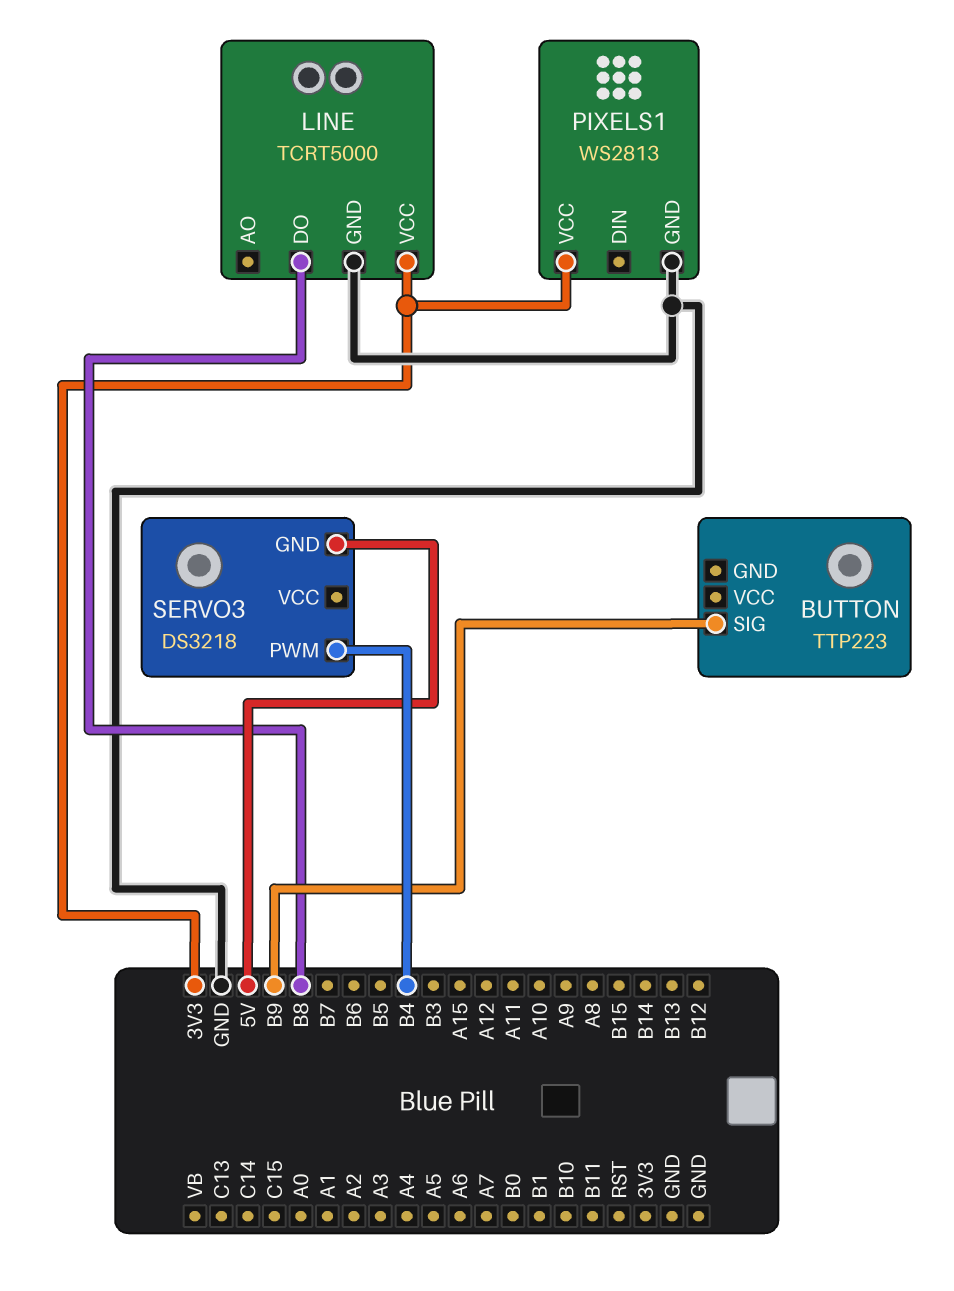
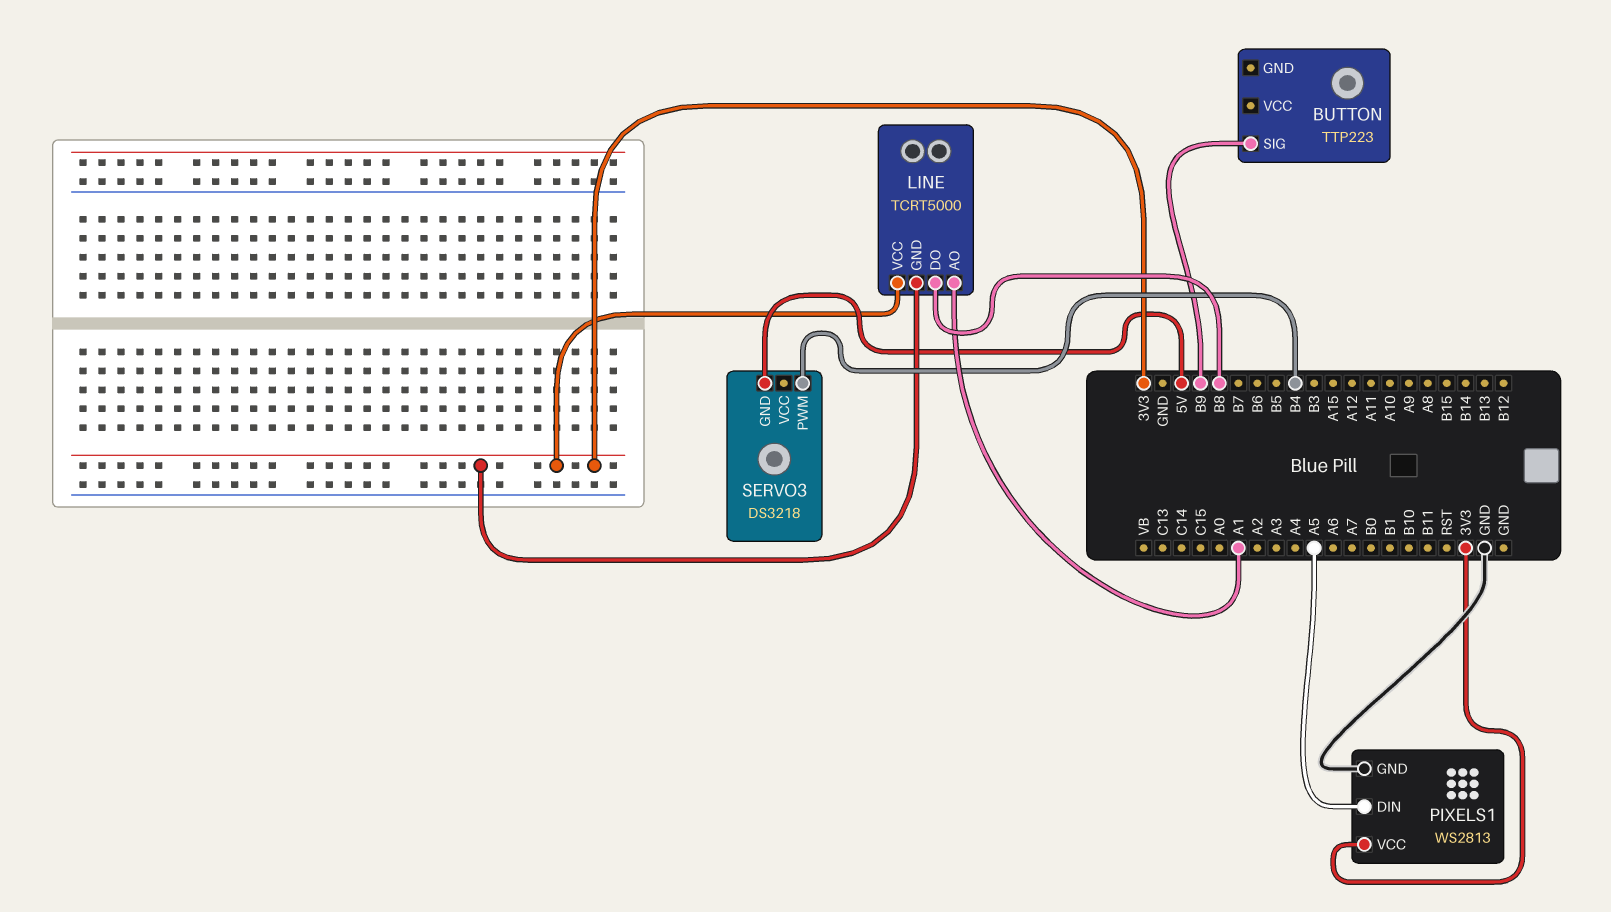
LINE pin AO: none -> A1
LINE pin GND: GND -> 3V3
PIXELS1 pin DIN: none -> A5

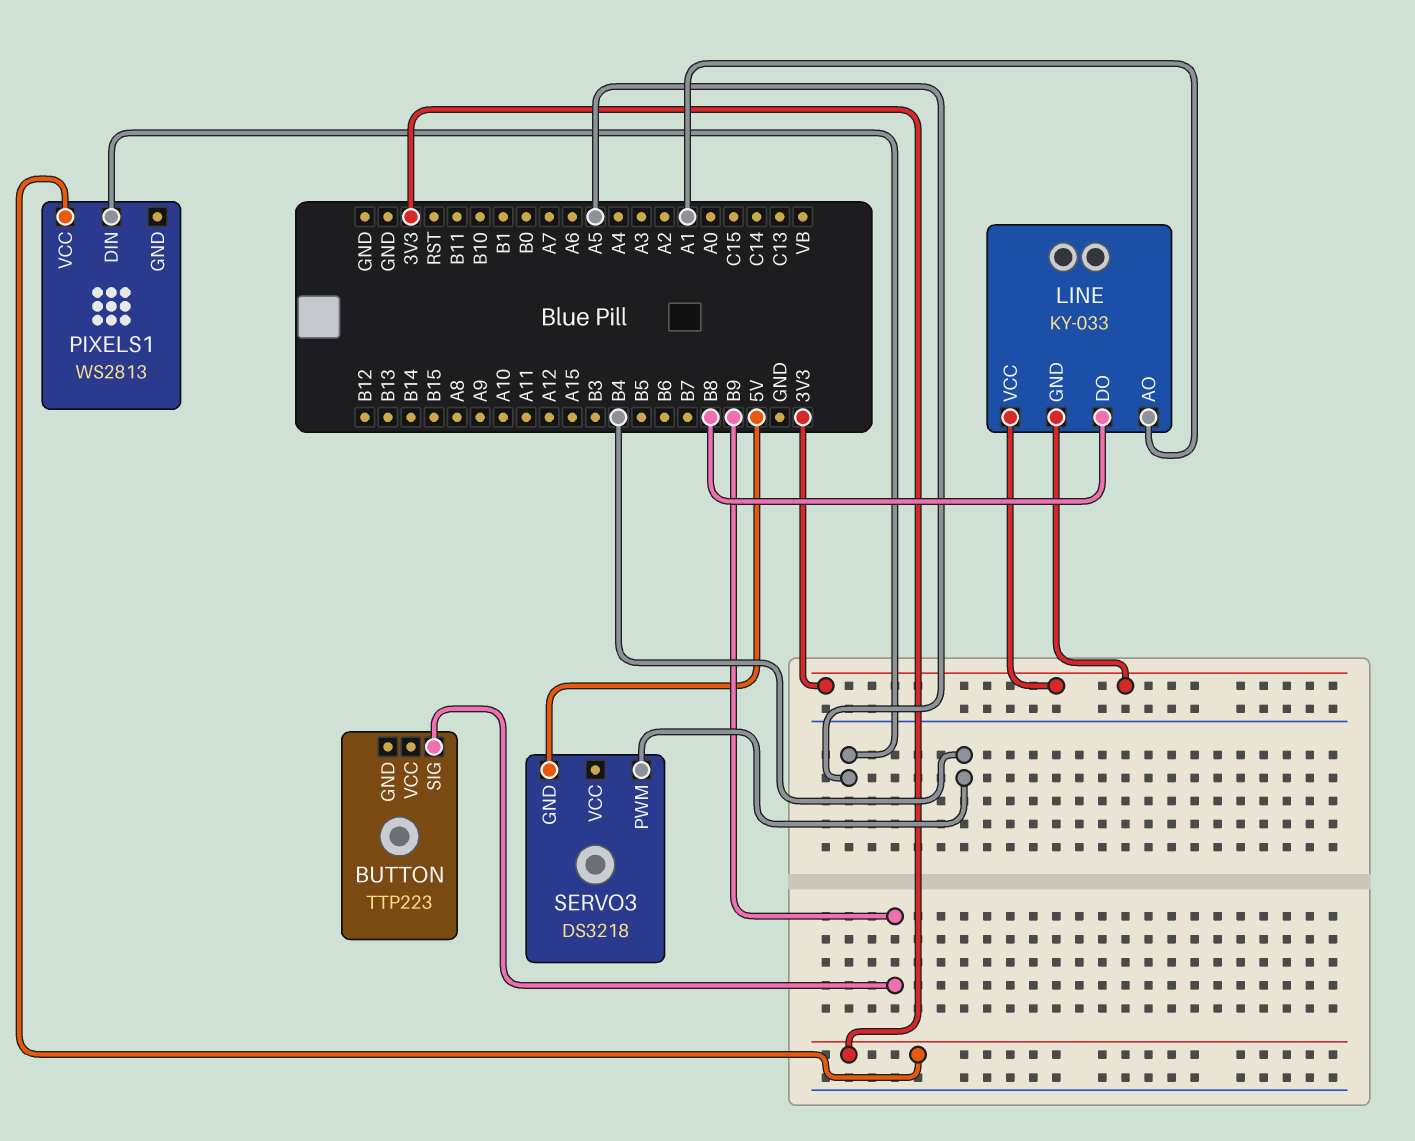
LINE: TCRT5000 -> KY-033
PIXELS1 pin GND: GND -> none

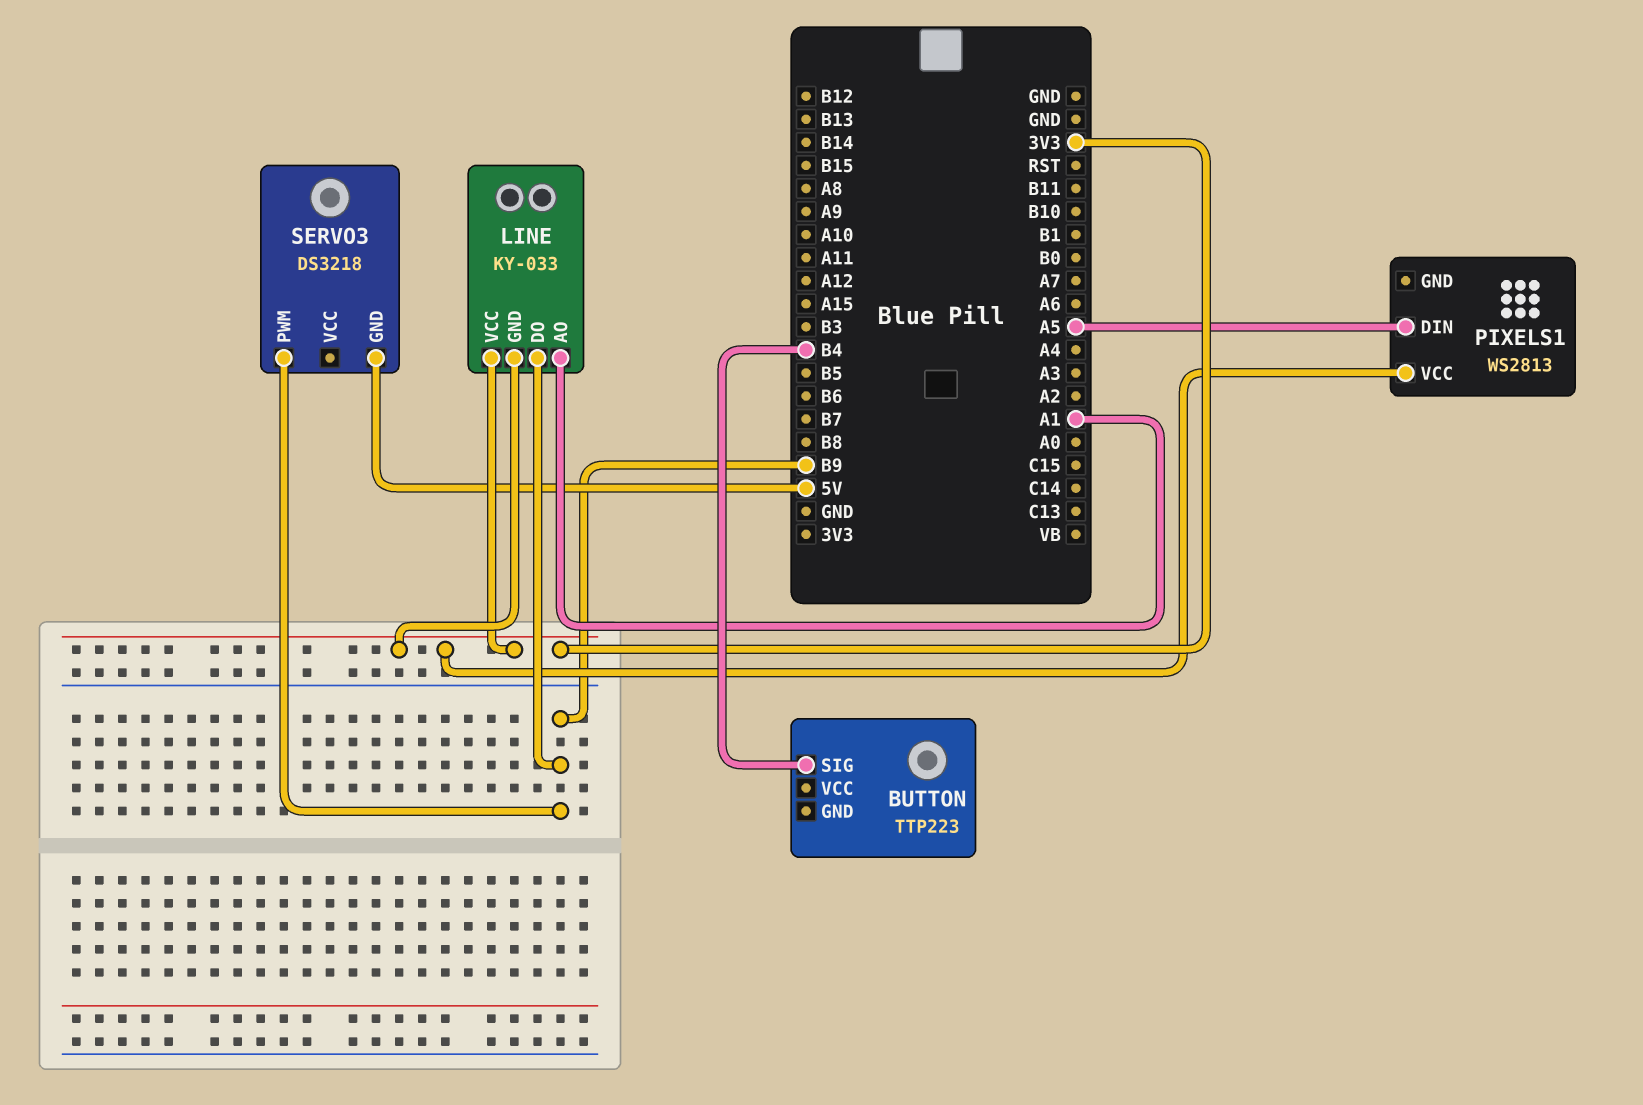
BUTTON pin SIG: B9 -> B4
LINE pin DO: B8 -> B9
SERVO3 pin PWM: B4 -> B9

